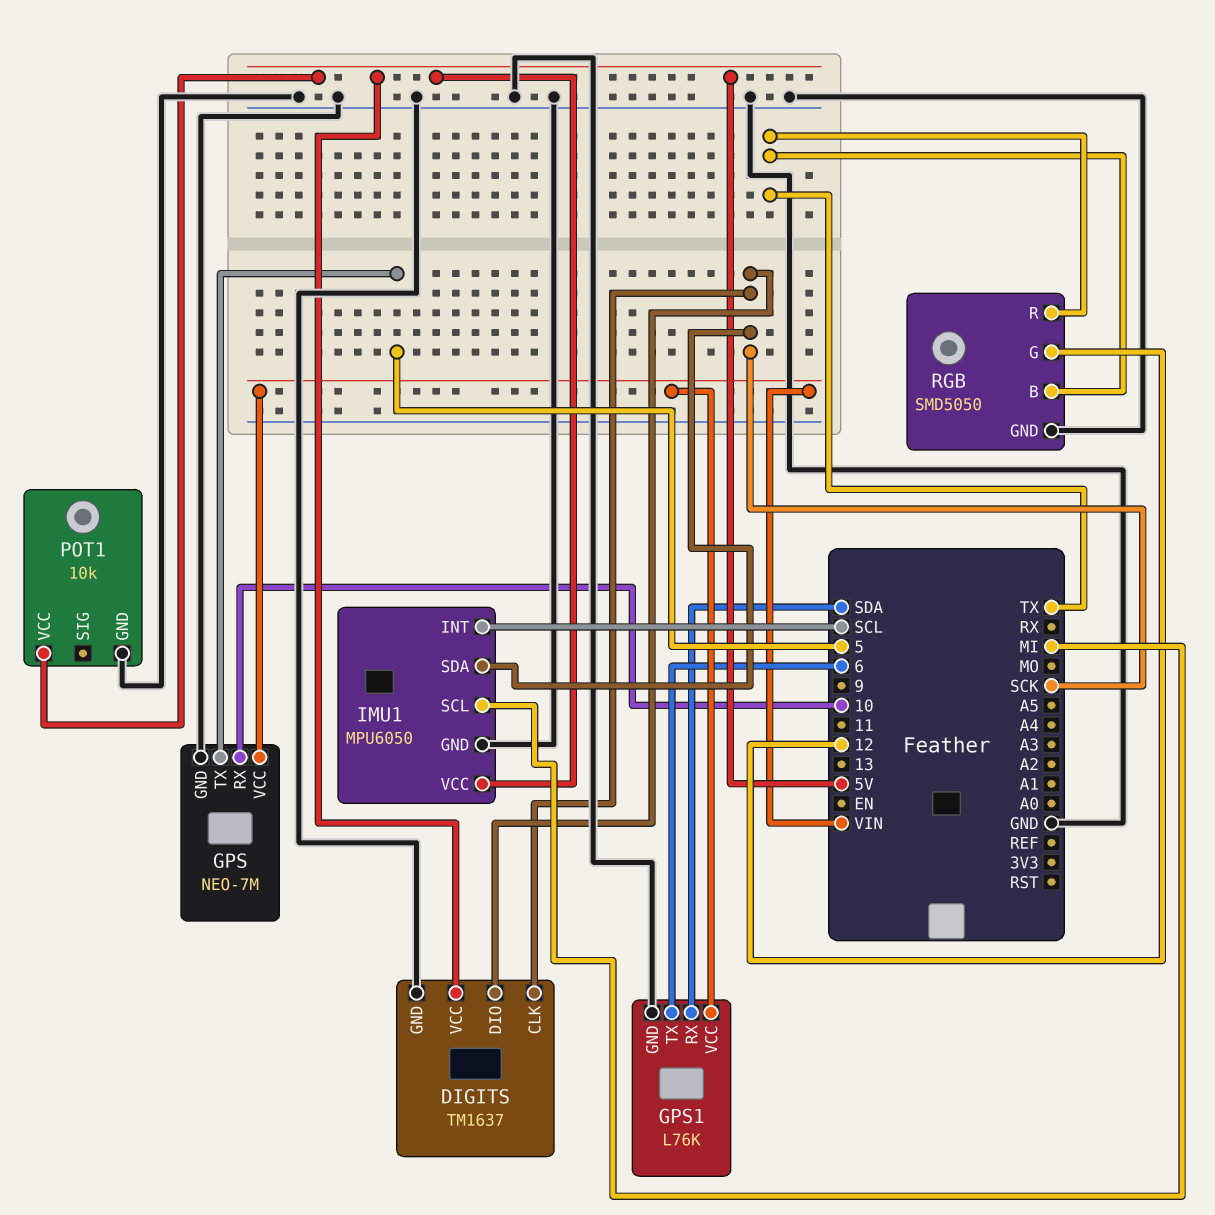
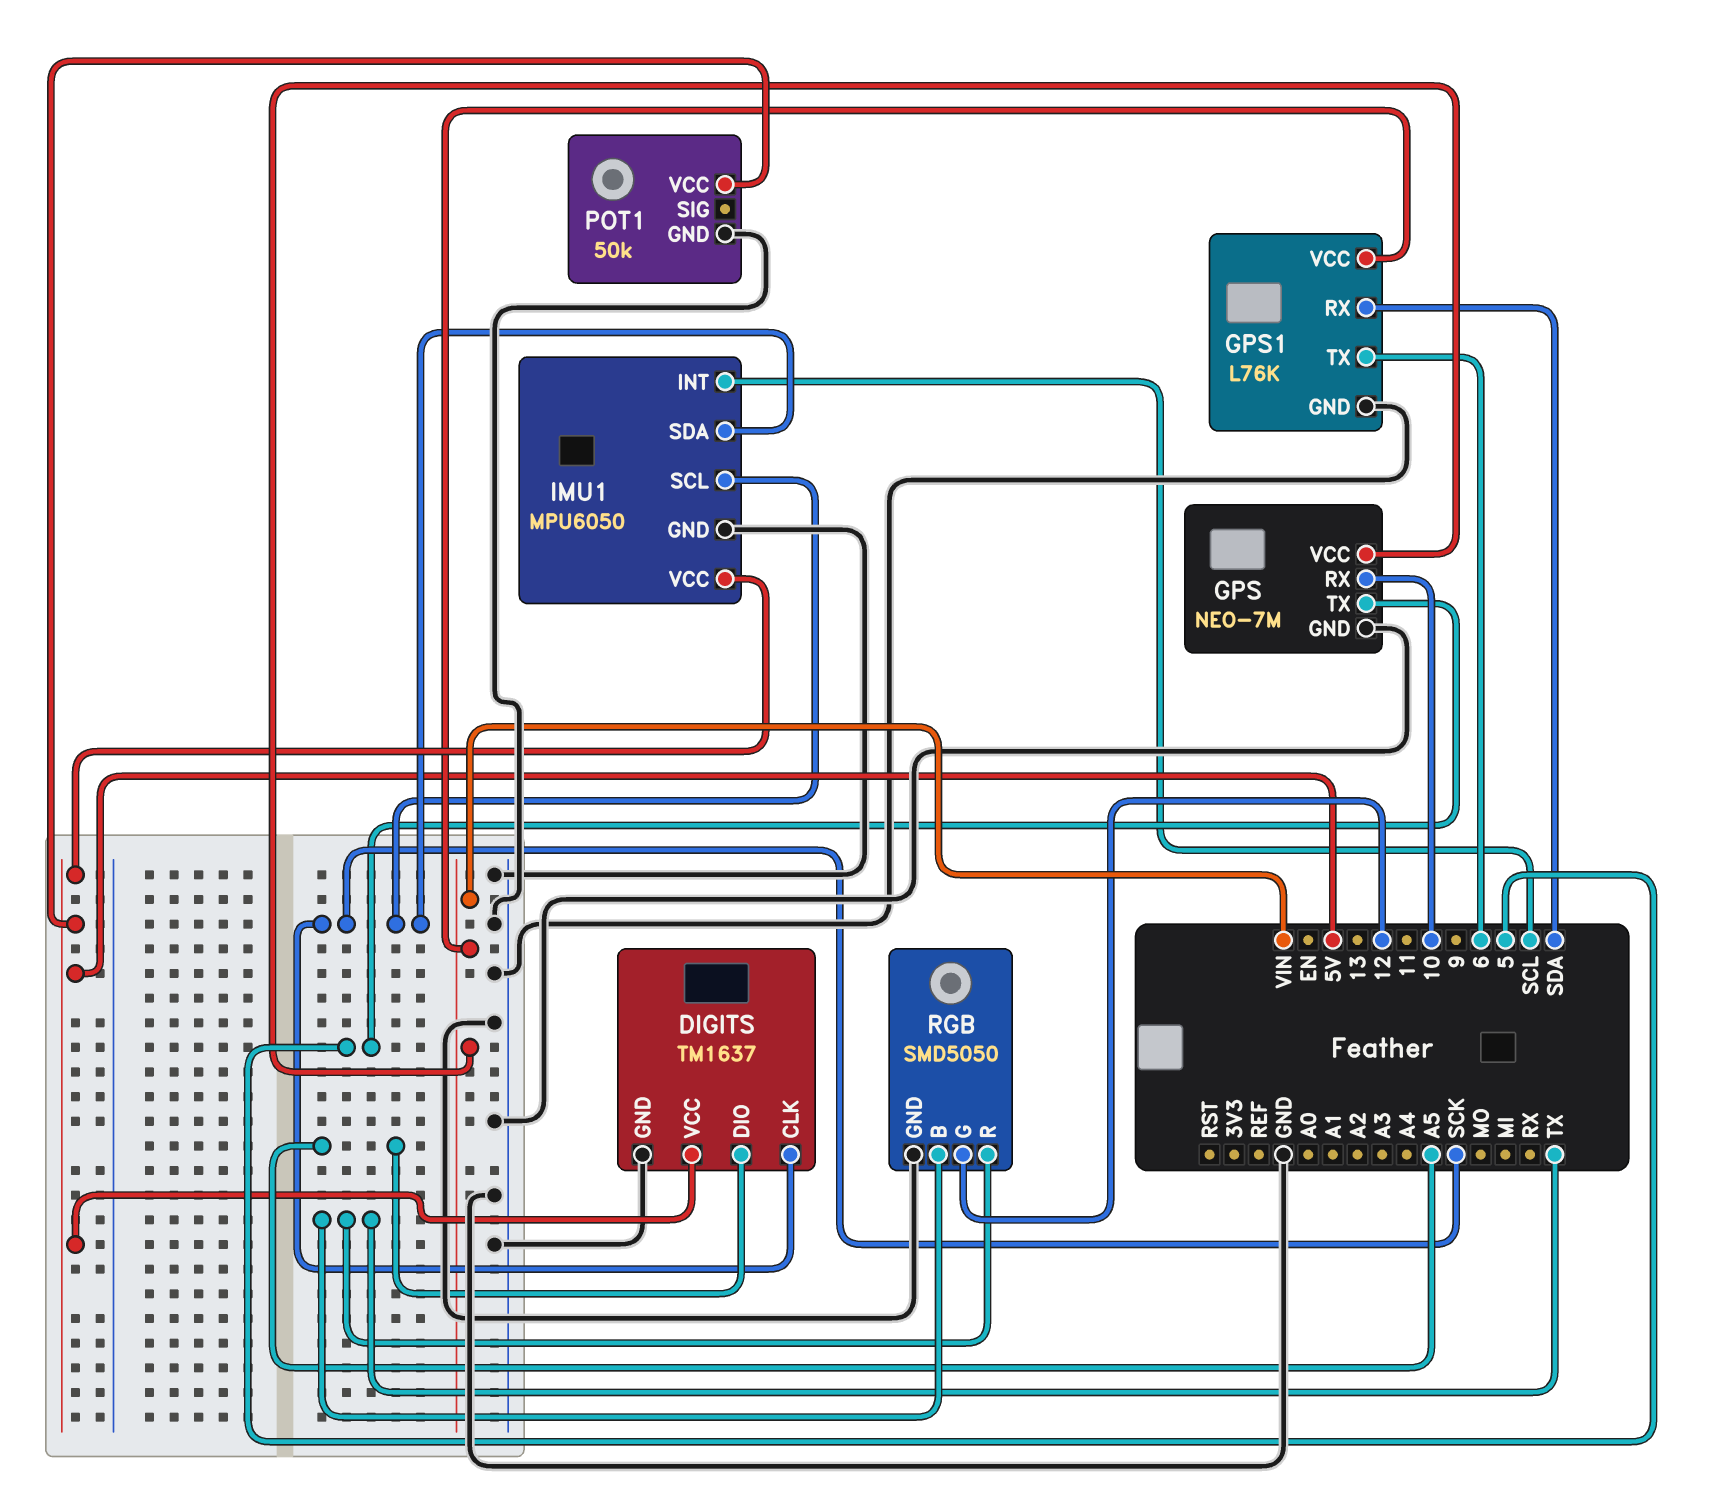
DIGITS pin DIO: SCK -> A5
IMU1 pin SCL: MI -> SCK
POT1: 10k -> 50k

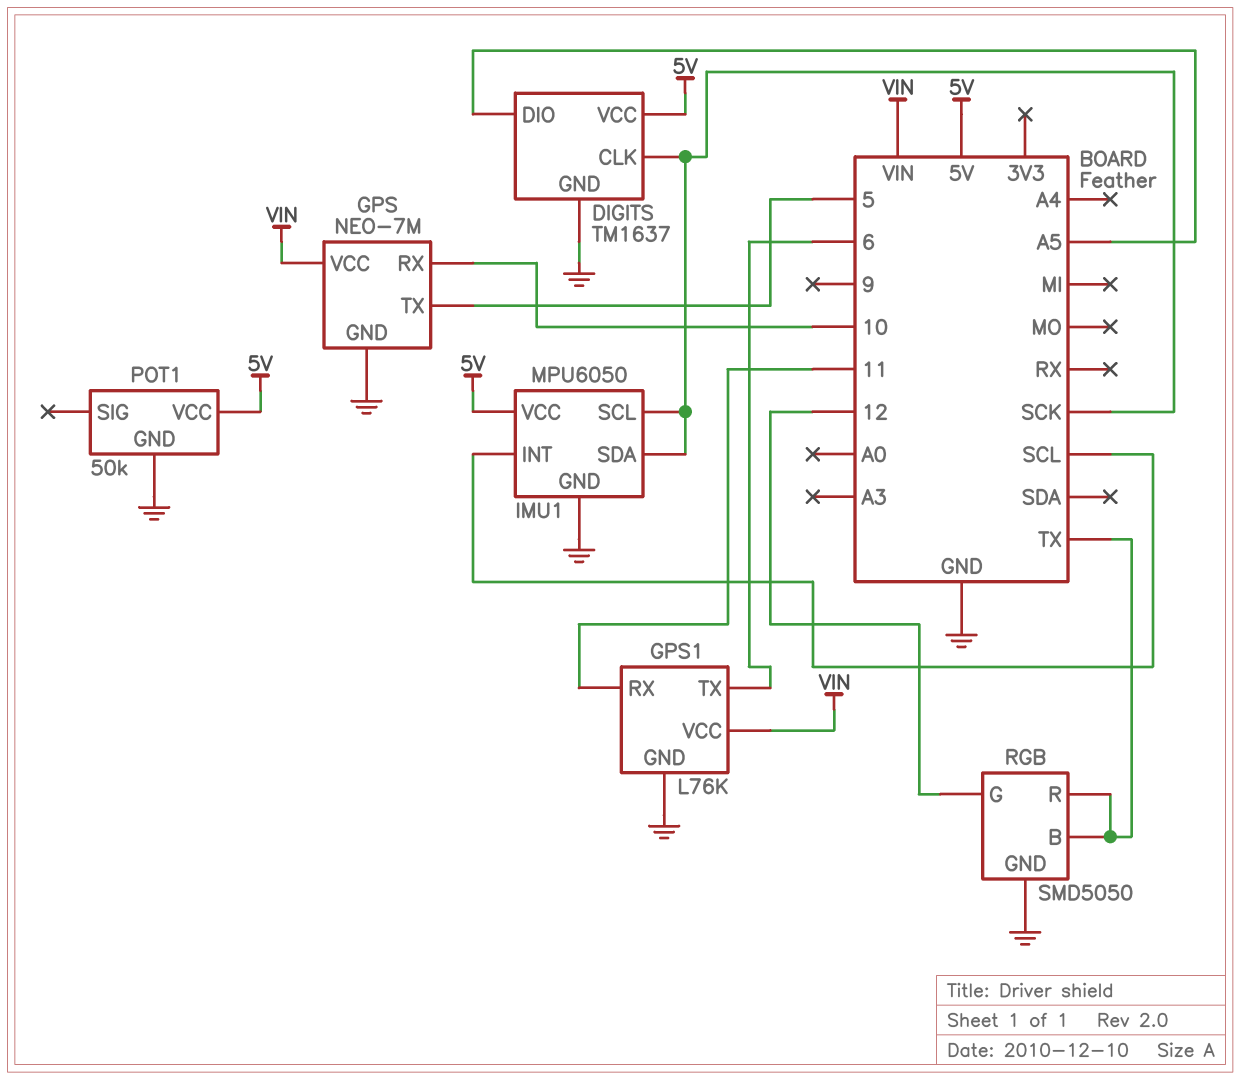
GPS1 pin RX: SDA -> 11

